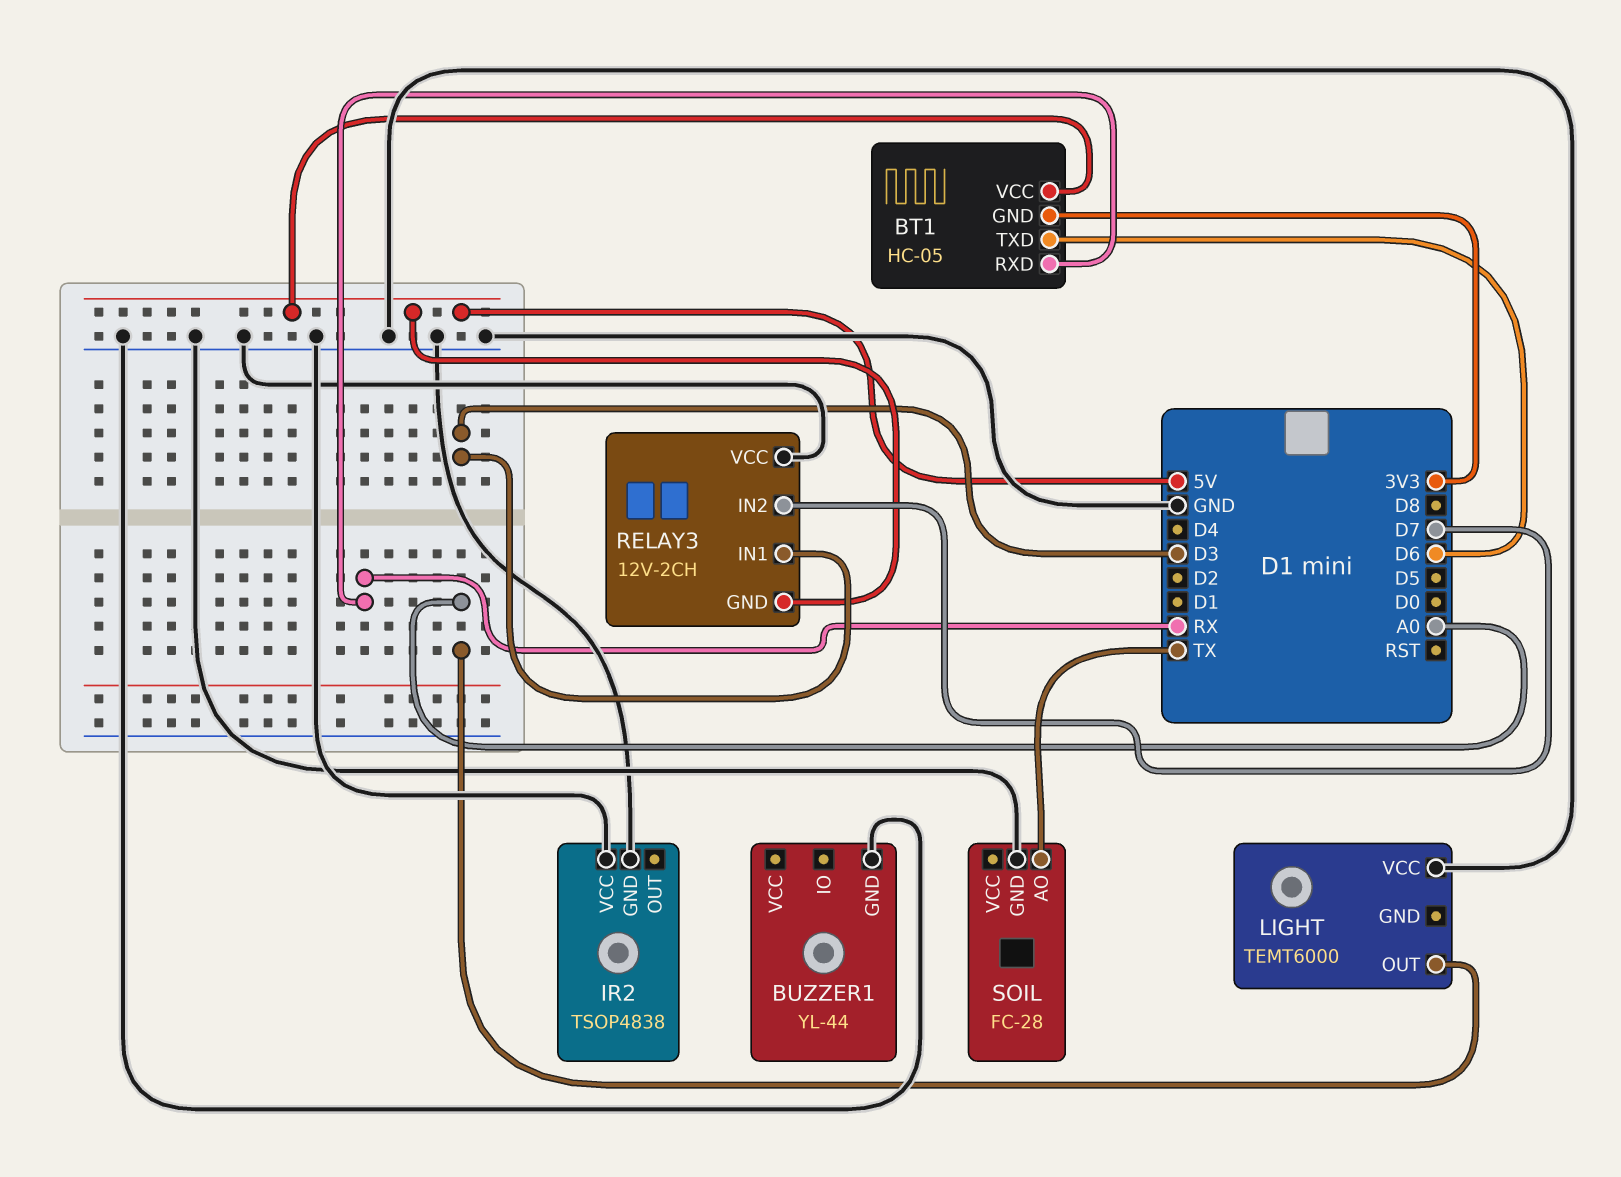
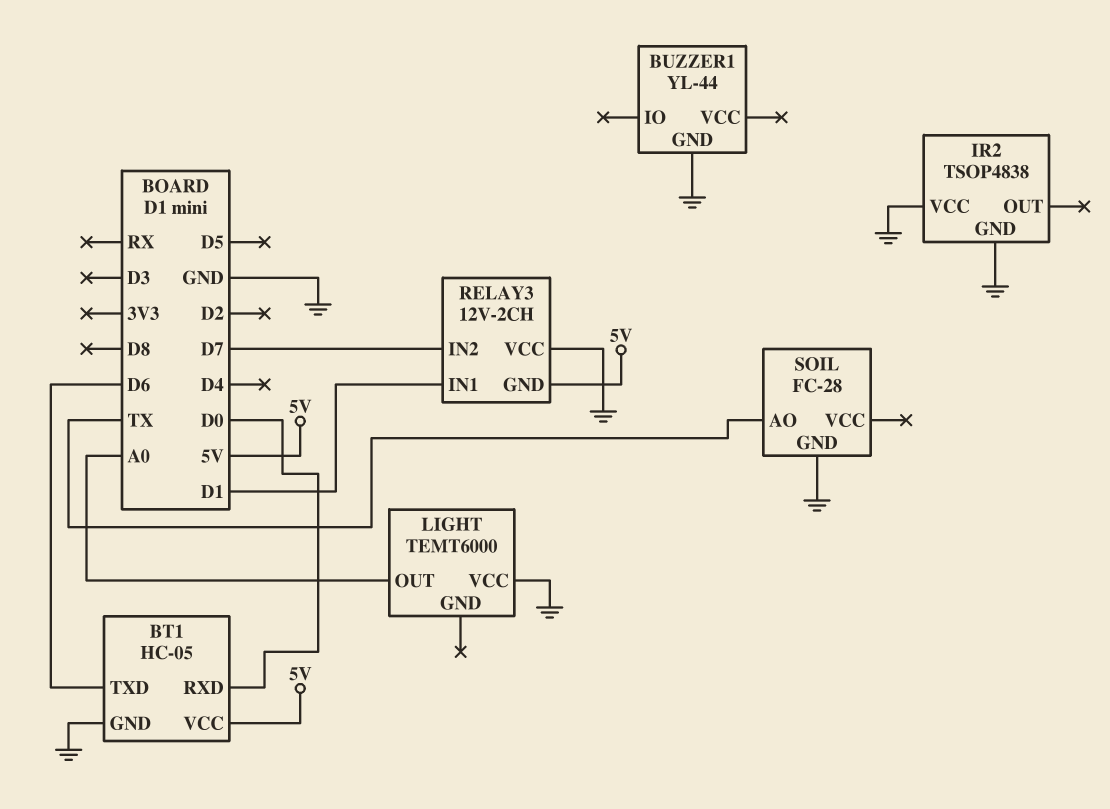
BT1 pin GND: 3V3 -> GND
BT1 pin RXD: RX -> D0
RELAY3 pin IN1: D3 -> D1

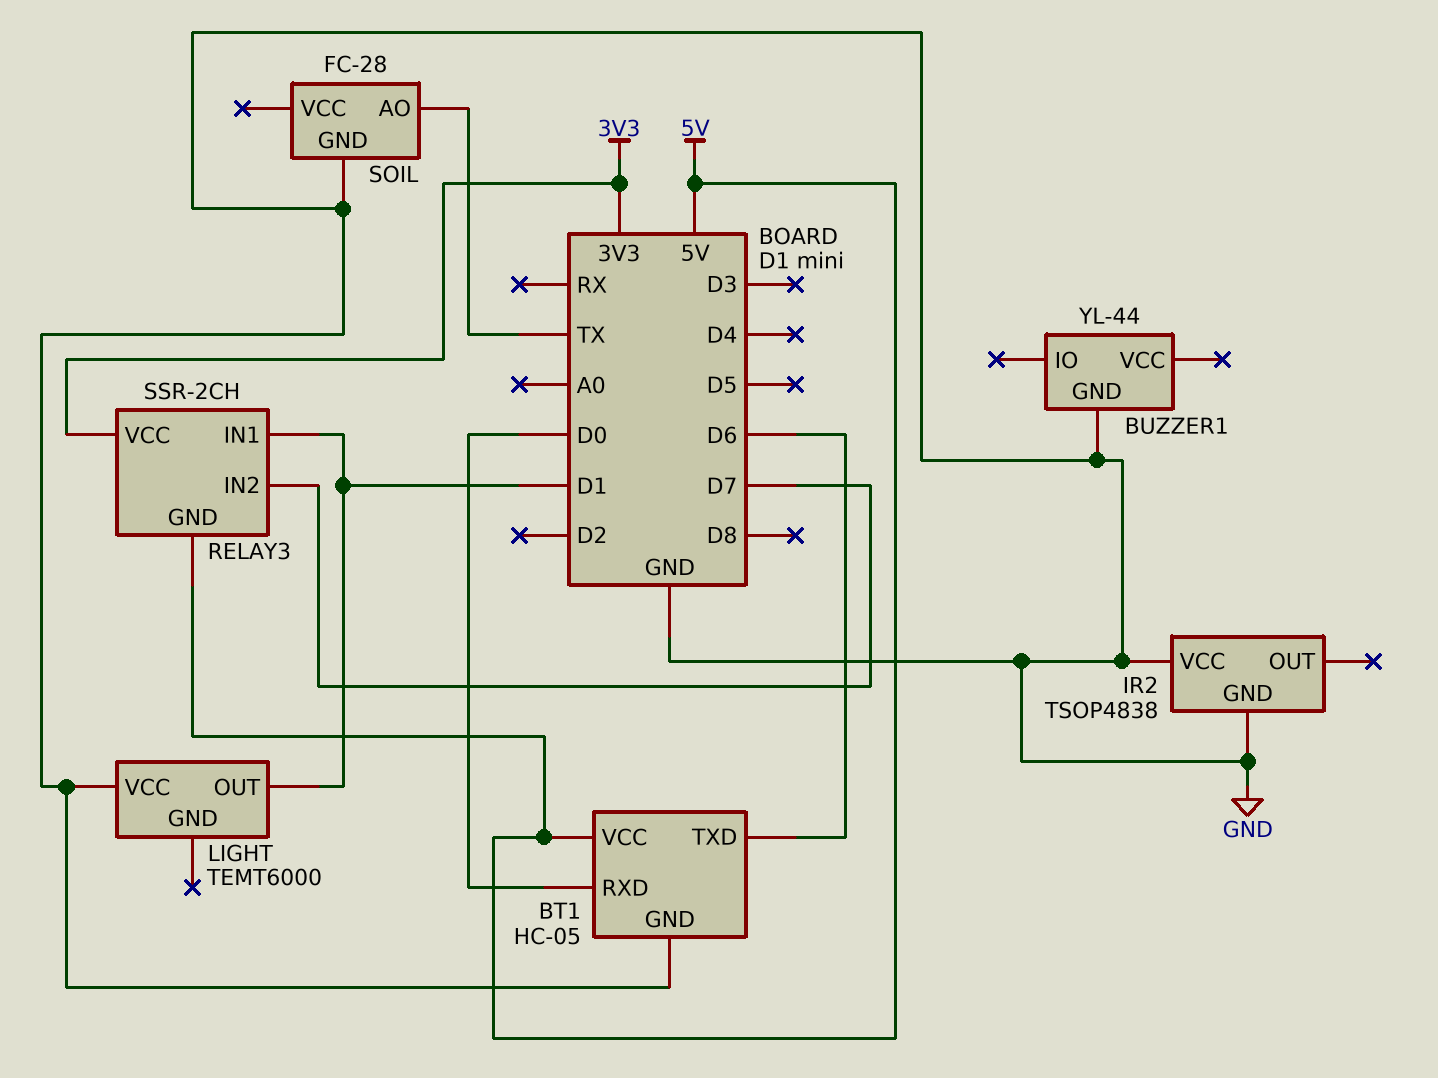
LIGHT pin OUT: A0 -> D1
RELAY3: 12V-2CH -> SSR-2CH
RELAY3 pin VCC: GND -> 3V3

